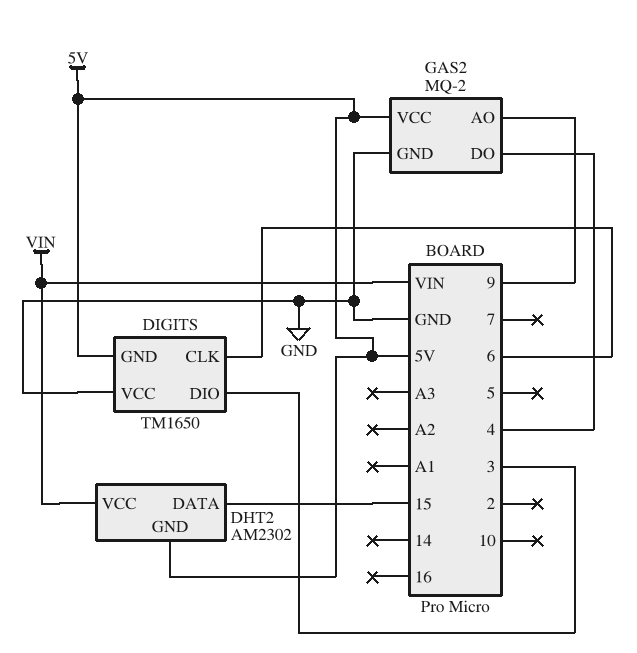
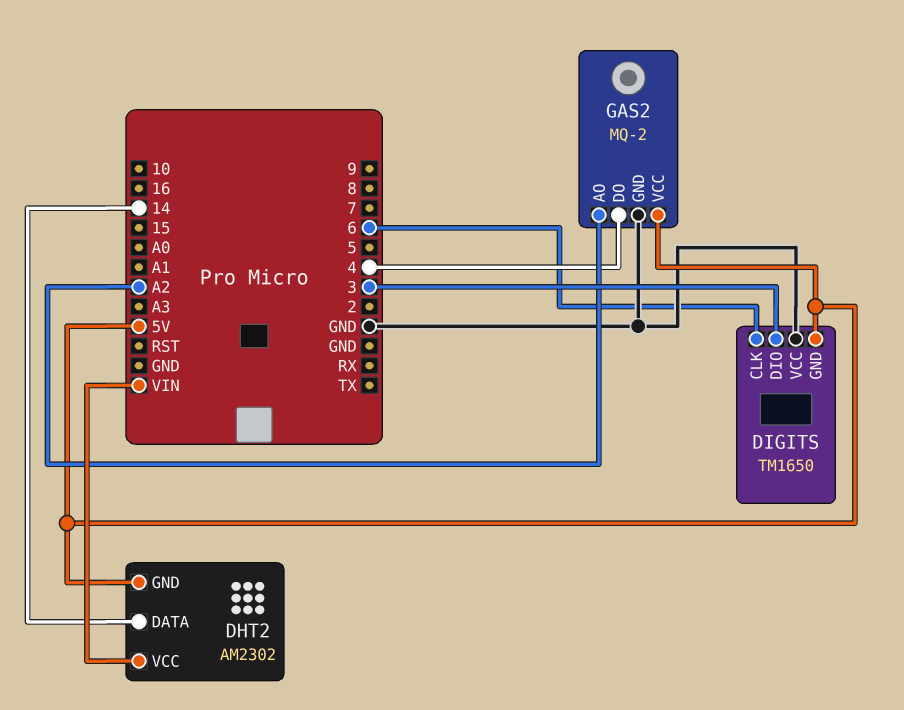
DHT2 pin DATA: 15 -> 14
GAS2 pin AO: 9 -> A2

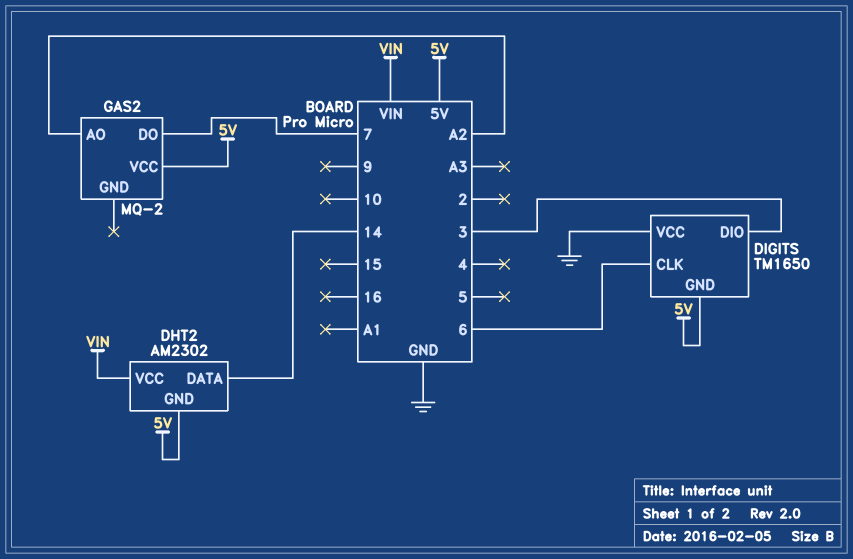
GAS2 pin DO: 4 -> 7
GAS2 pin GND: GND -> none

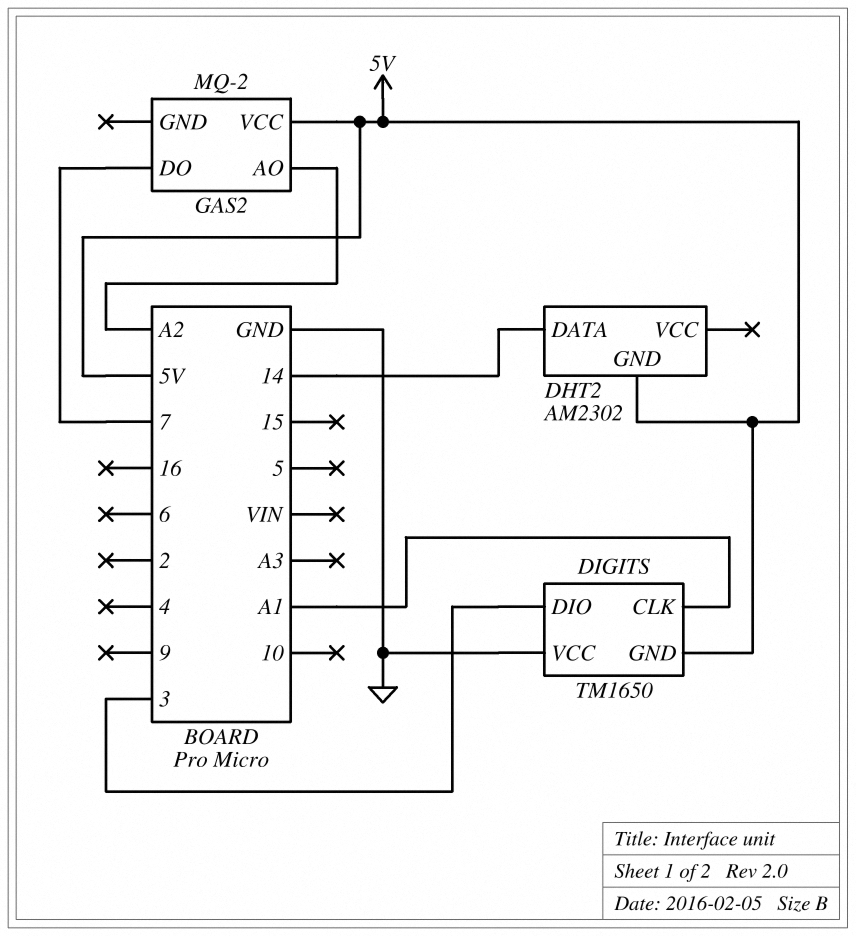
DHT2 pin VCC: VIN -> none
DIGITS pin CLK: 6 -> A1

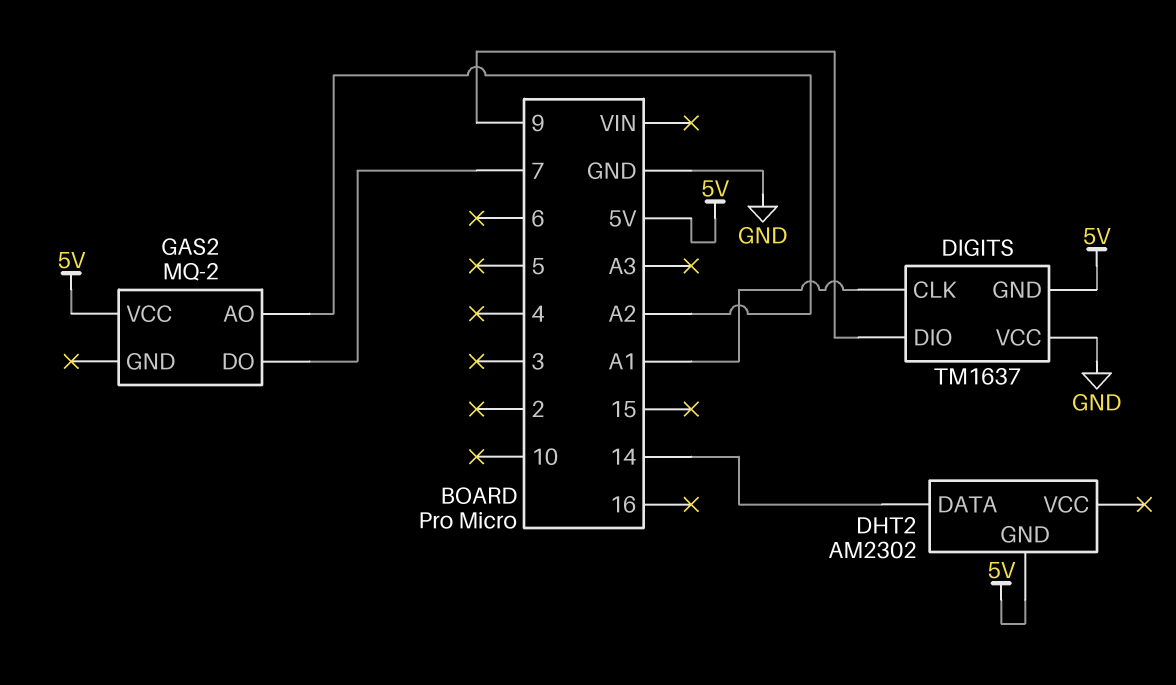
DIGITS: TM1650 -> TM1637
DIGITS pin DIO: 3 -> 9

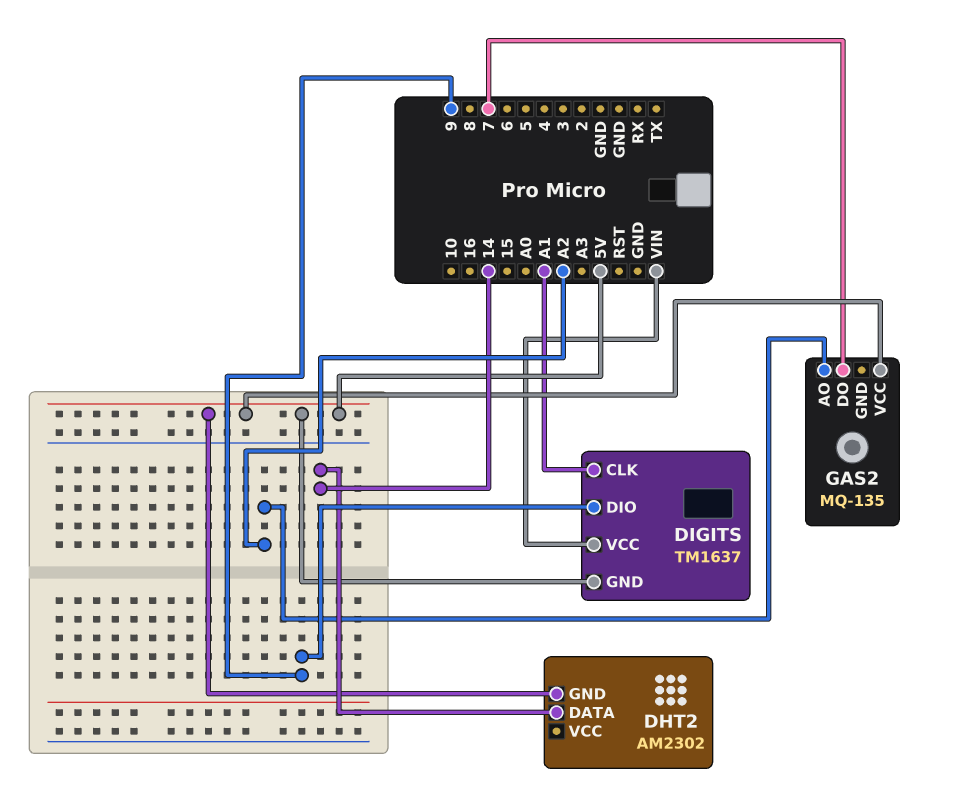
DIGITS pin VCC: GND -> VIN
GAS2: MQ-2 -> MQ-135

